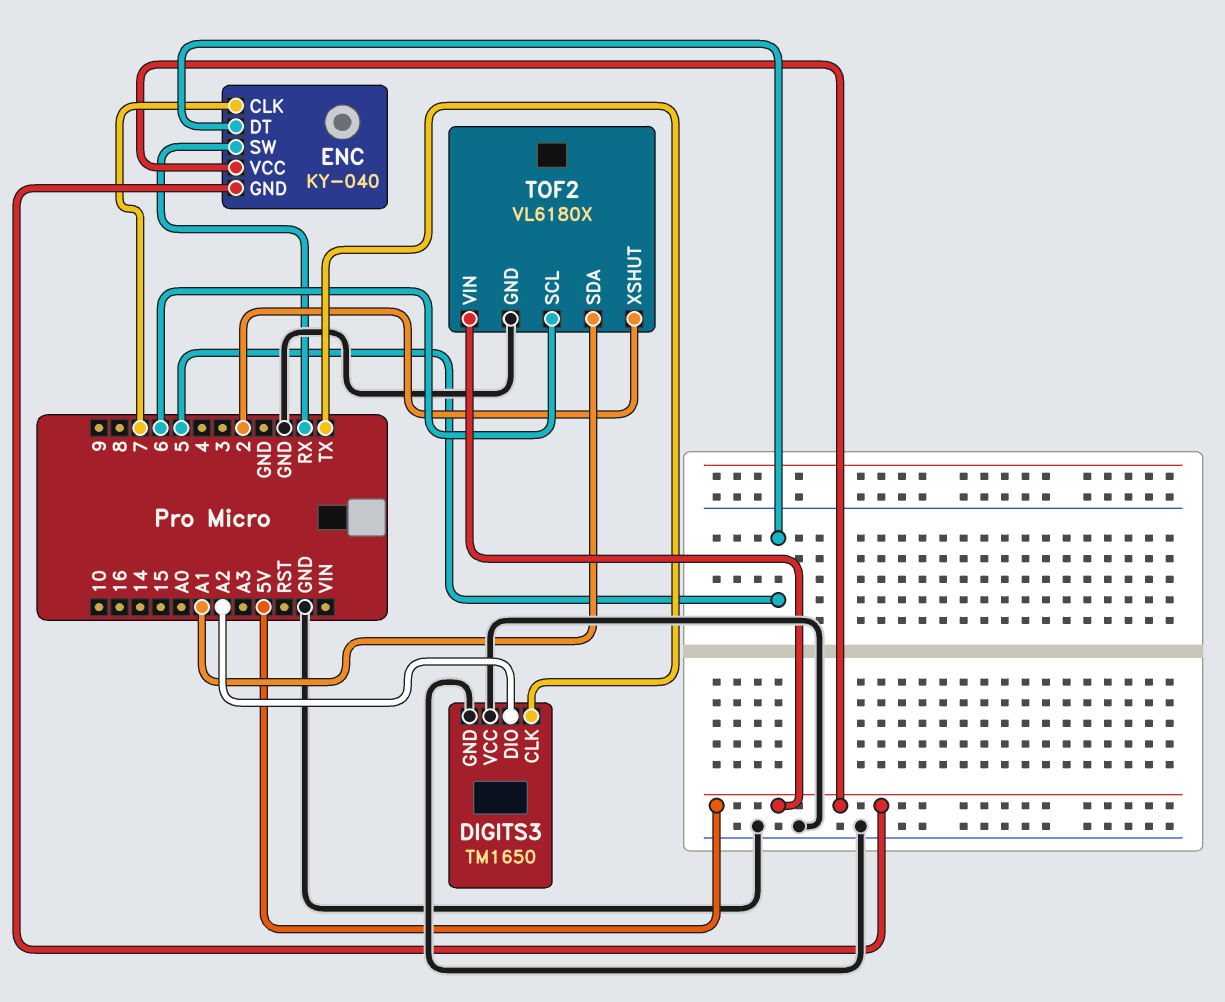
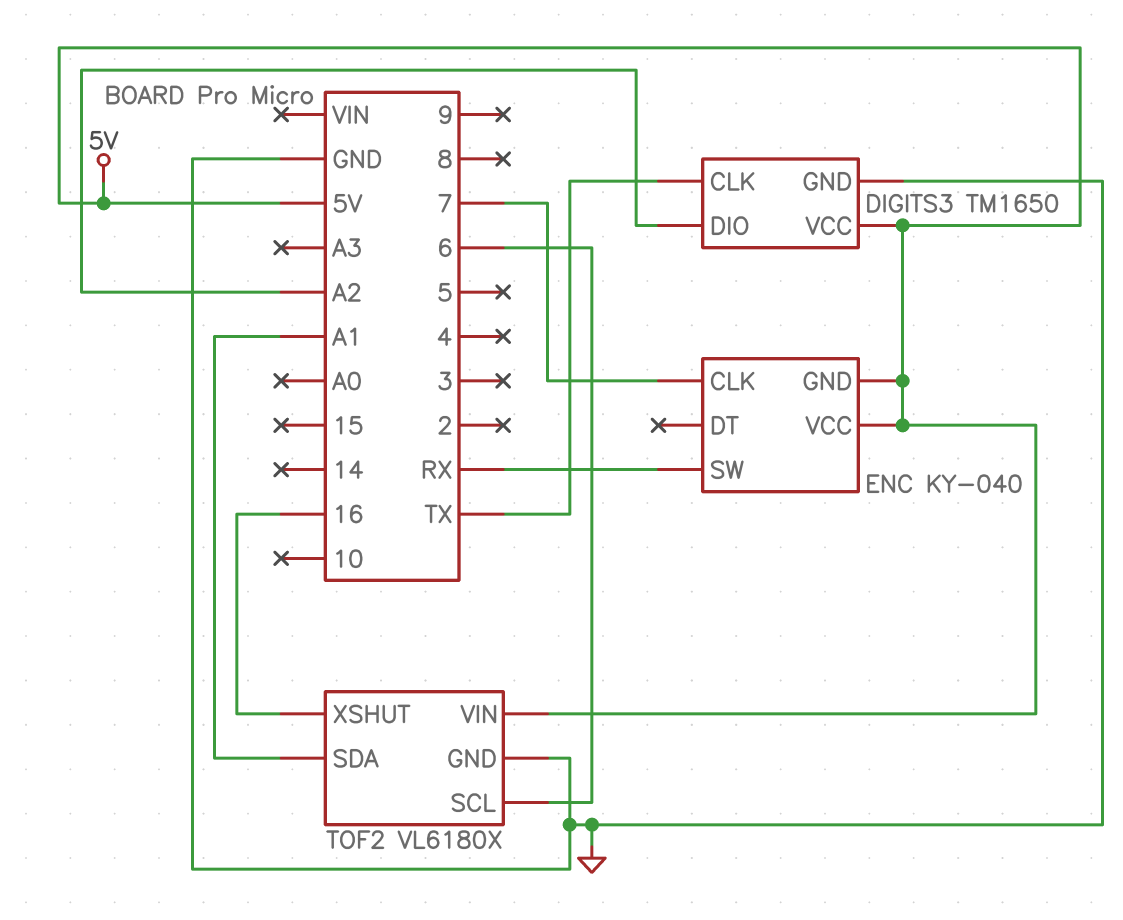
DIGITS3 pin VCC: GND -> 5V
ENC pin DT: 5 -> none
TOF2 pin XSHUT: 2 -> 16

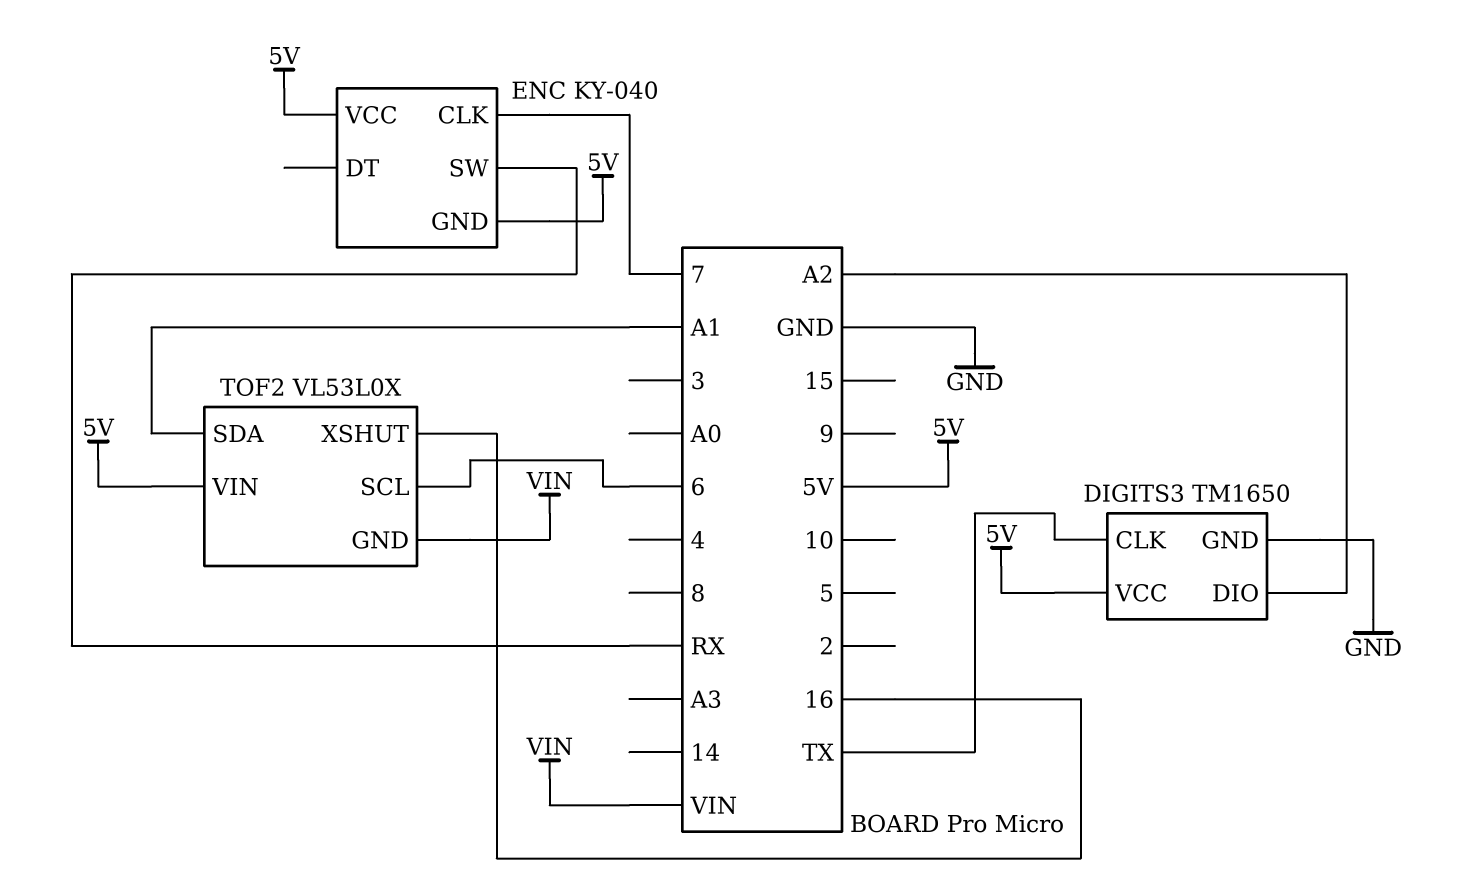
TOF2: VL6180X -> VL53L0X
TOF2 pin GND: GND -> VIN

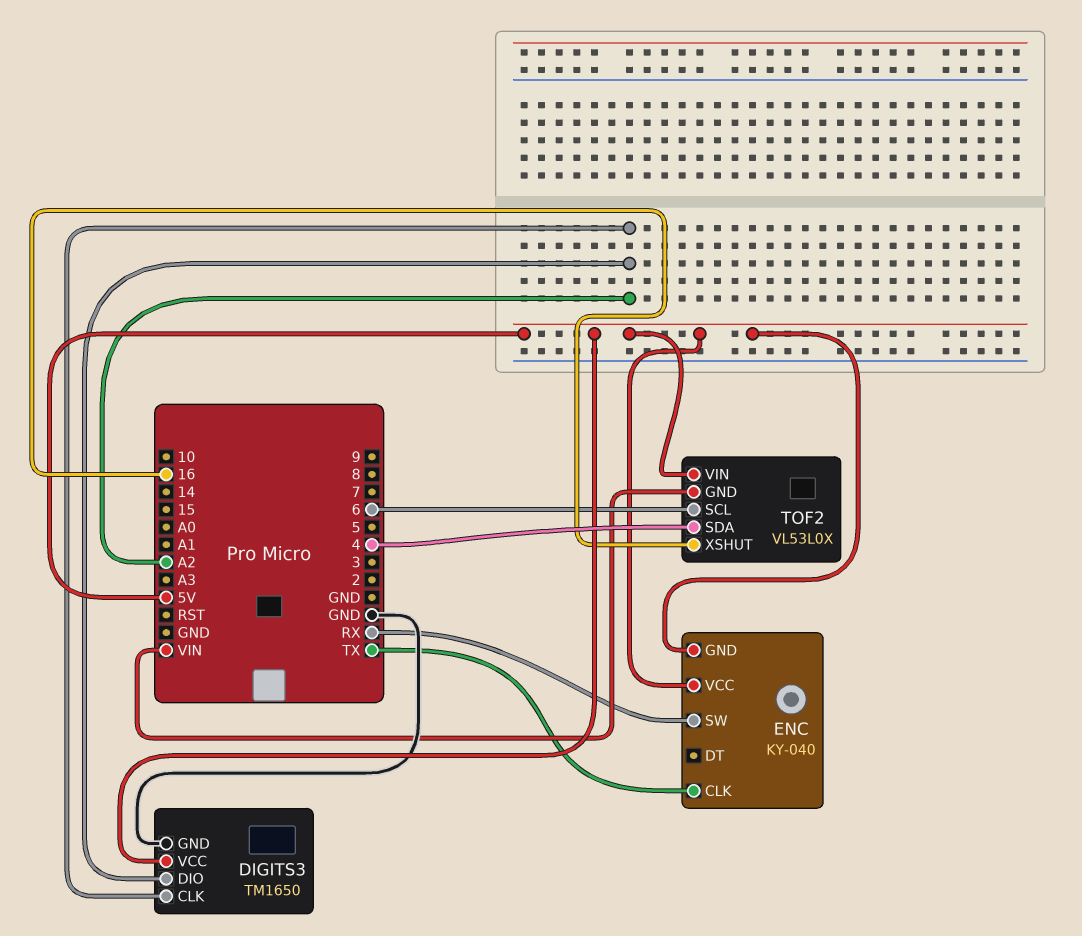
DIGITS3 pin CLK: TX -> A2
ENC pin CLK: 7 -> TX
TOF2 pin SDA: A1 -> 4

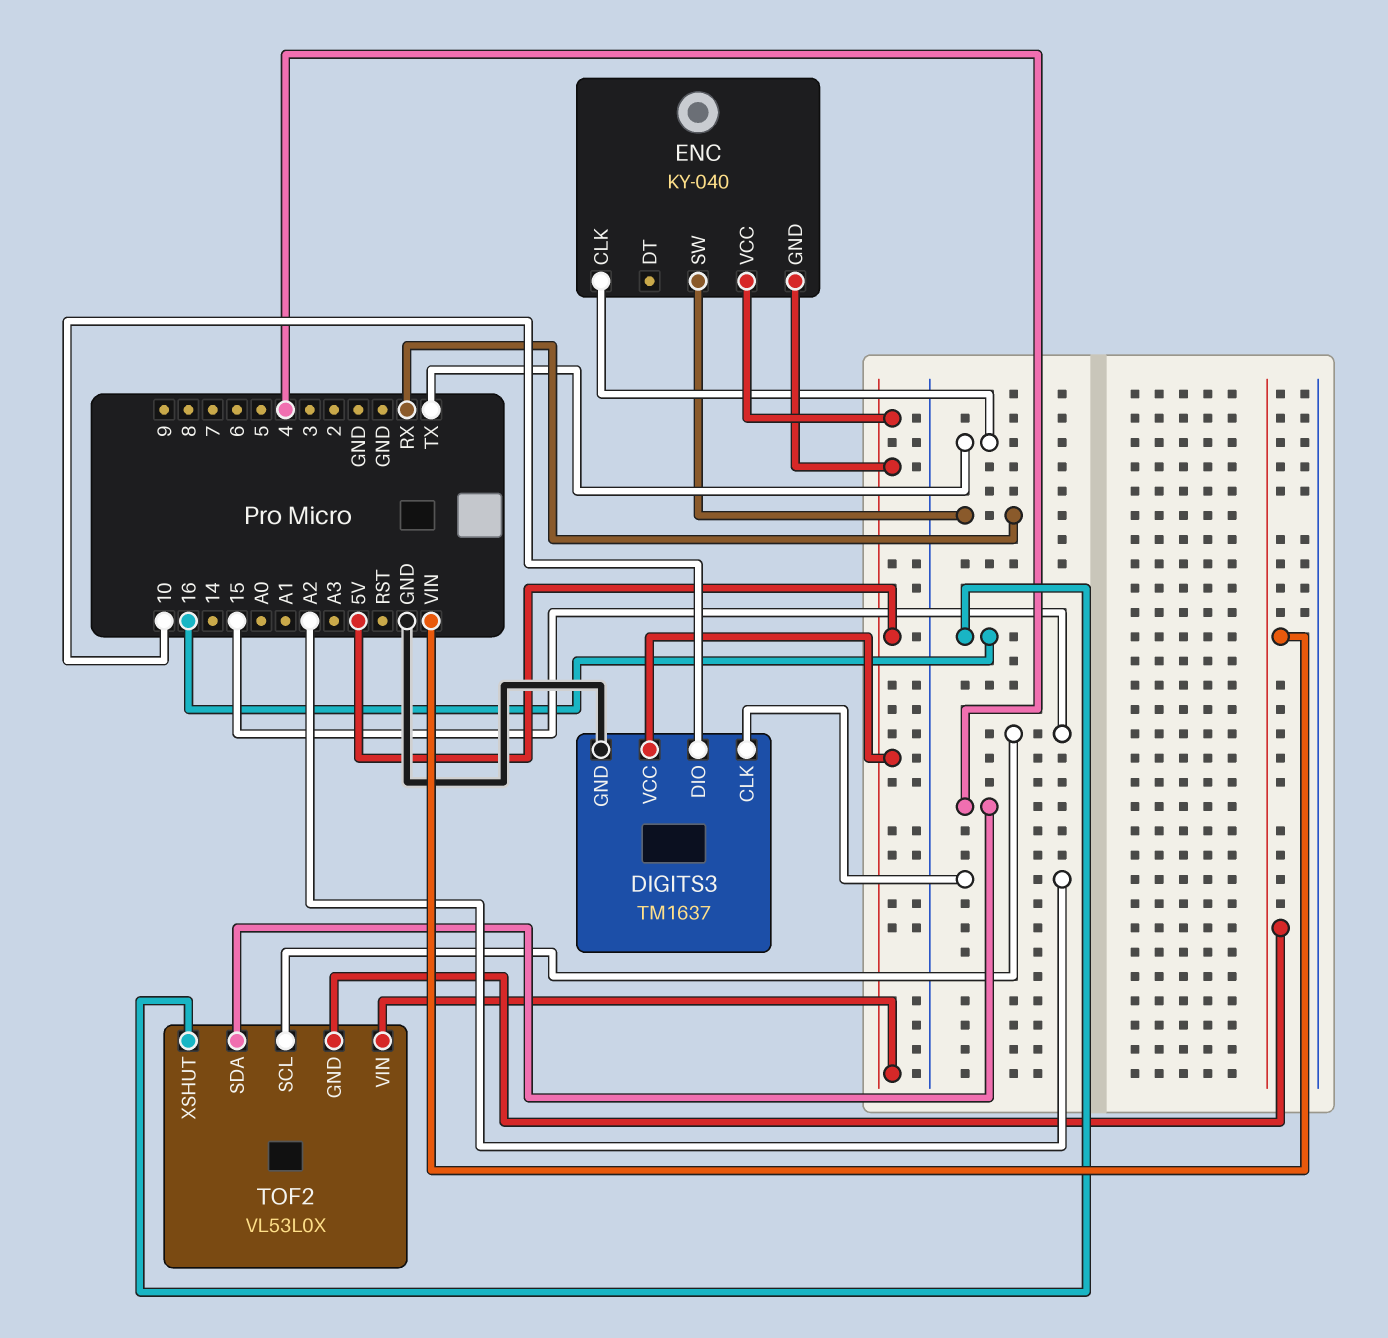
DIGITS3: TM1650 -> TM1637
DIGITS3 pin DIO: A2 -> 10
TOF2 pin SCL: 6 -> 15

